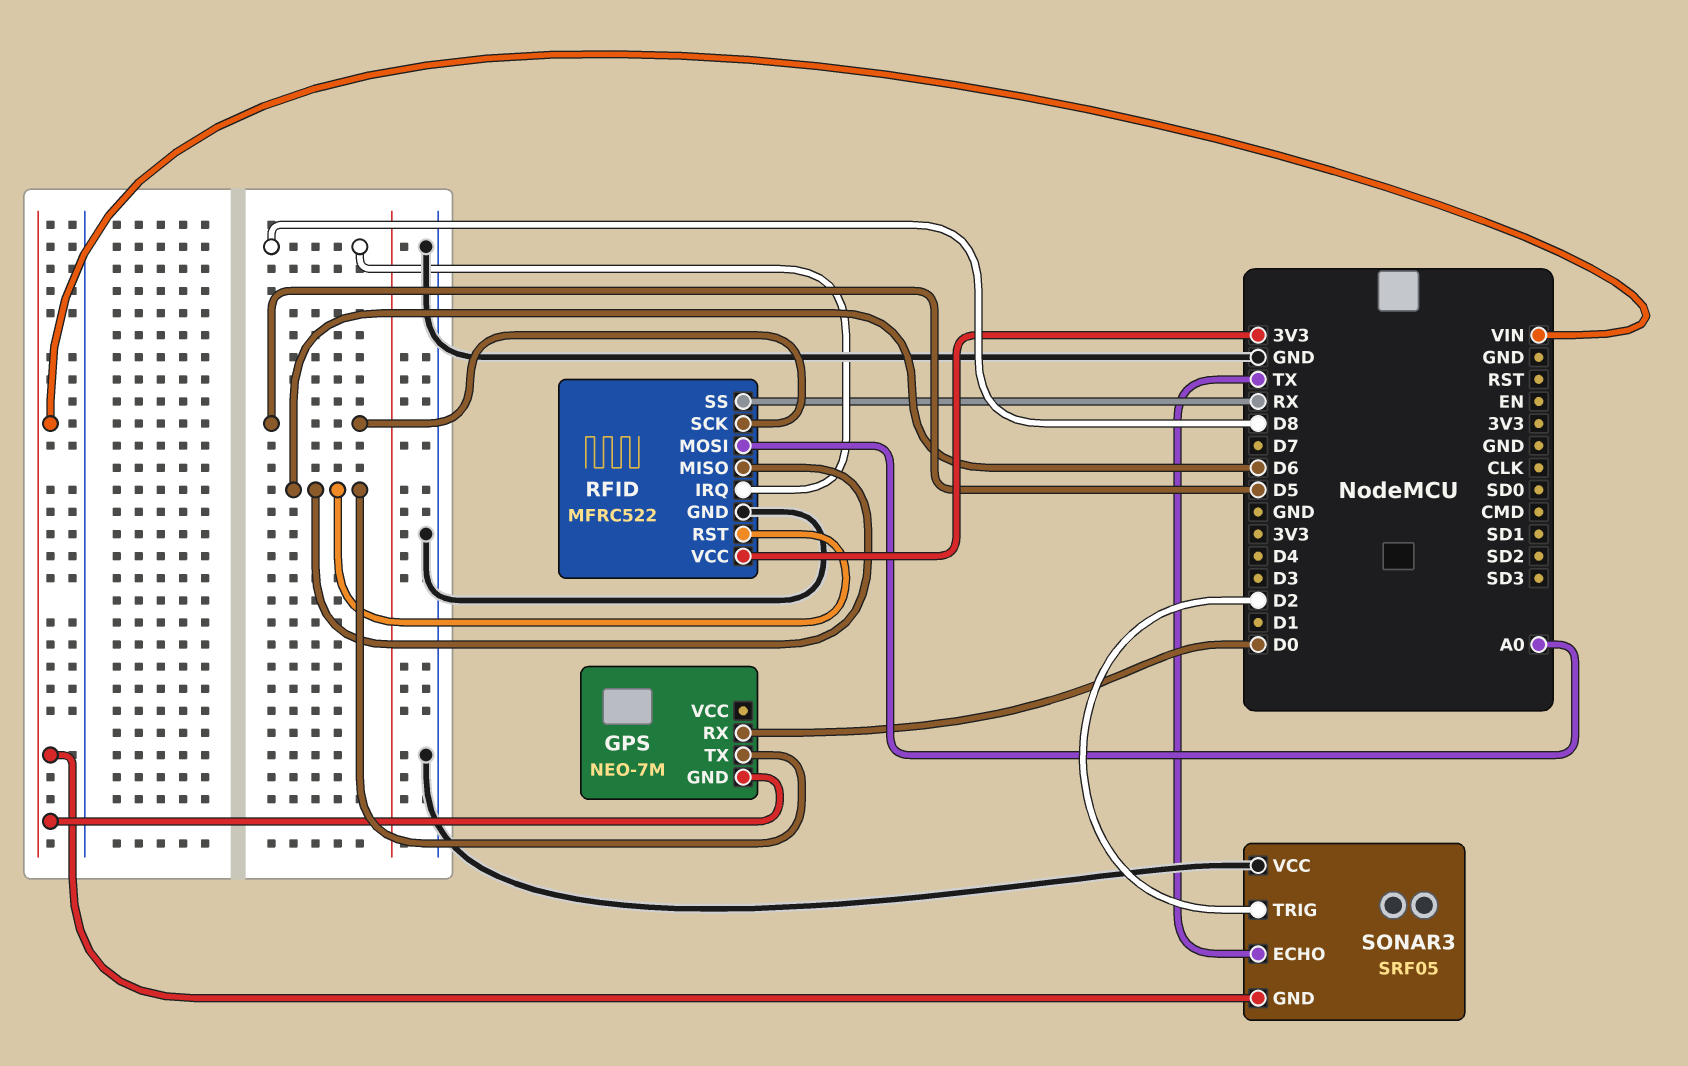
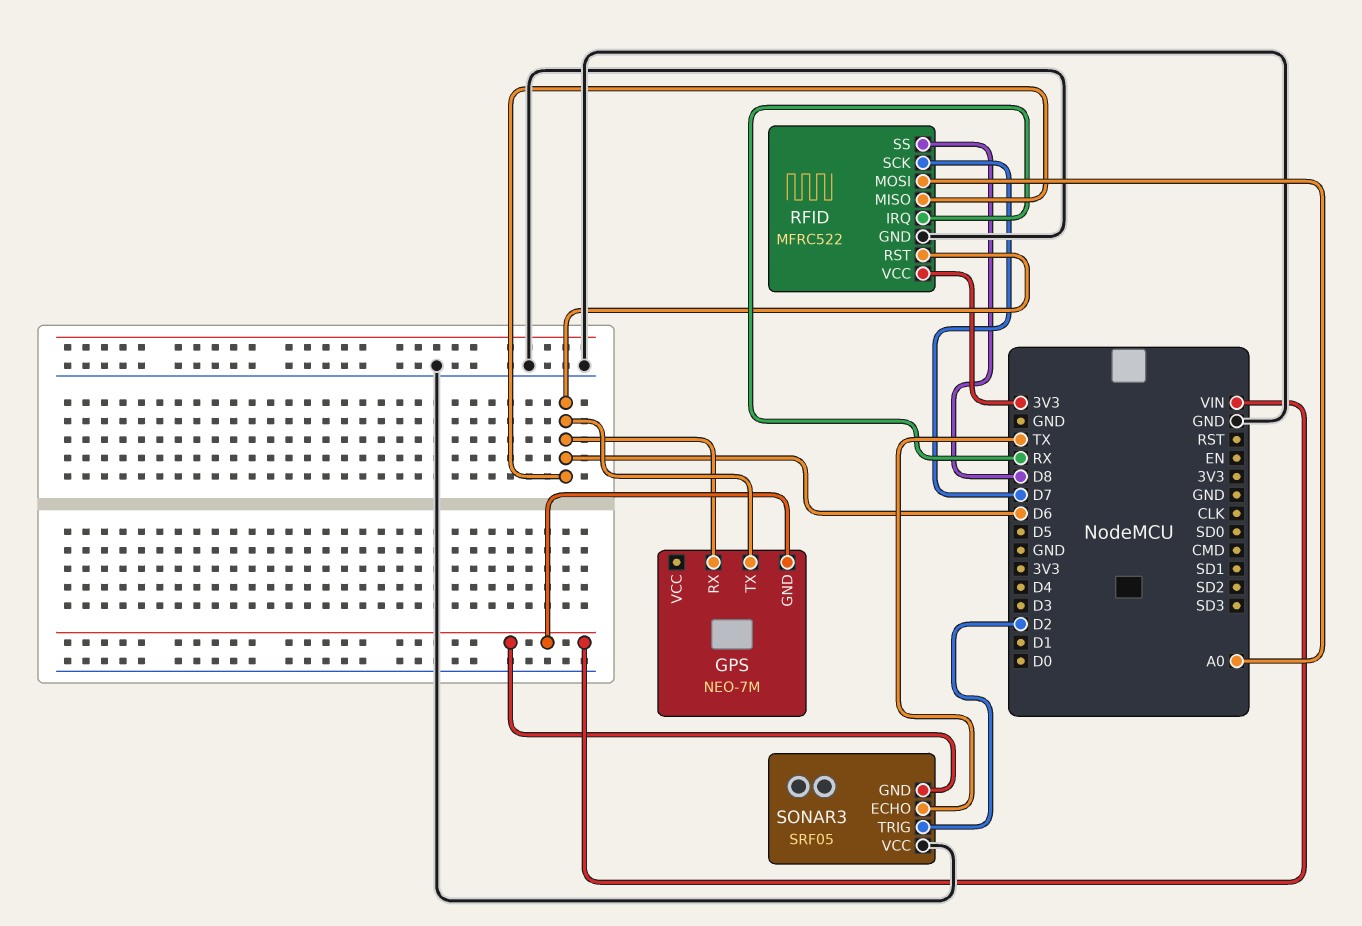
GPS pin RX: D0 -> D6
RFID pin IRQ: D8 -> RX
RFID pin SCK: D5 -> D7
RFID pin SS: RX -> D8

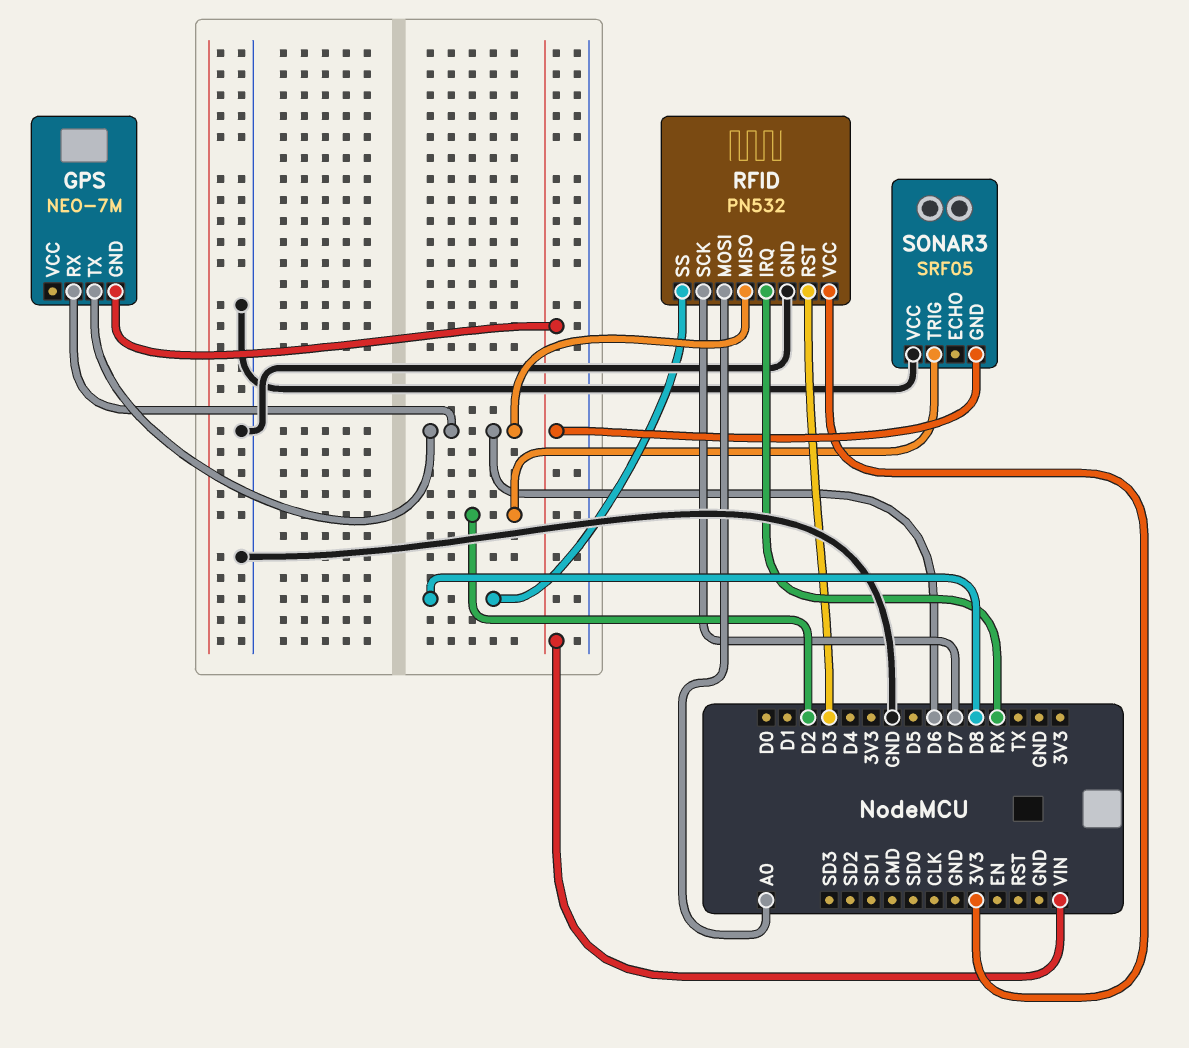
RFID: MFRC522 -> PN532
RFID pin RST: D6 -> D3
SONAR3 pin ECHO: TX -> none

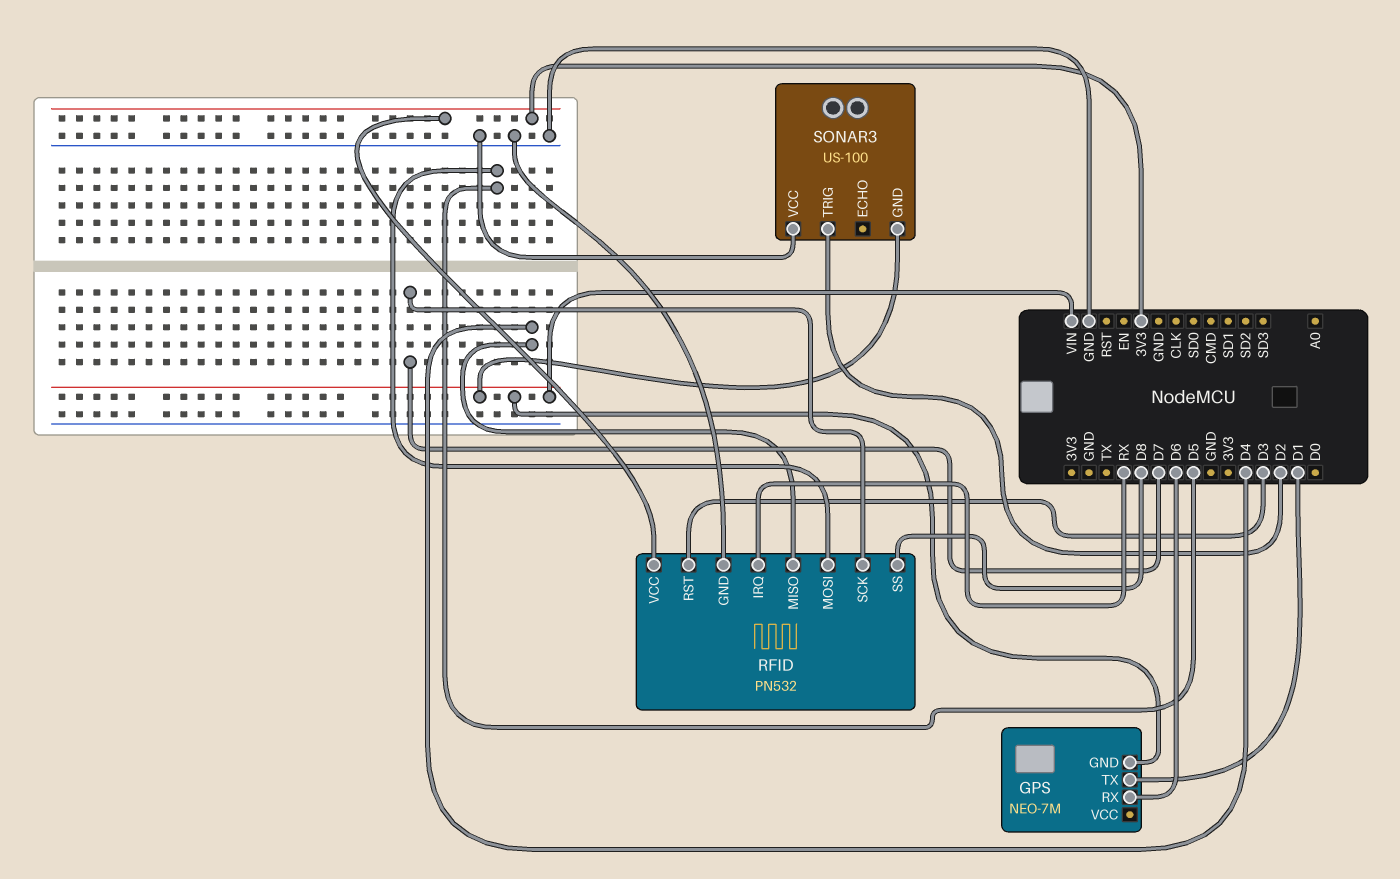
GPS pin TX: D6 -> D1
RFID pin MISO: D6 -> D4
RFID pin MOSI: A0 -> D5
SONAR3: SRF05 -> US-100

